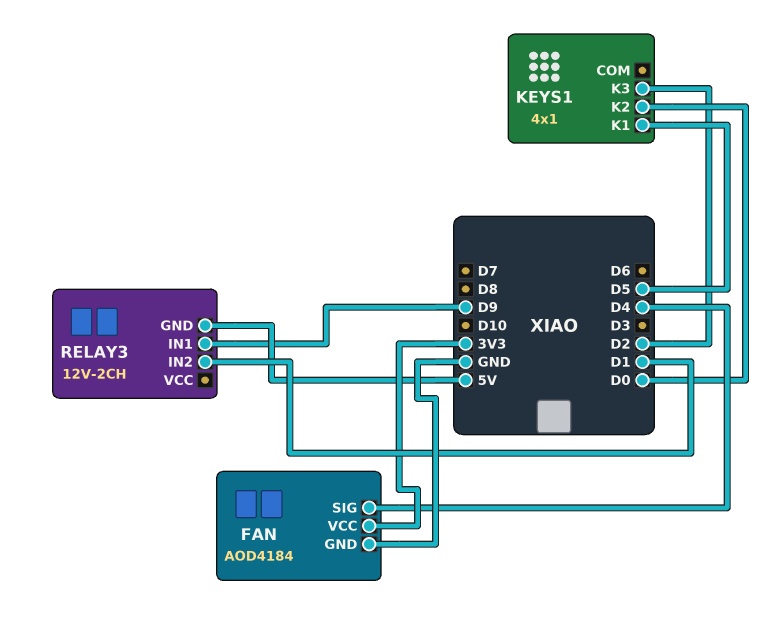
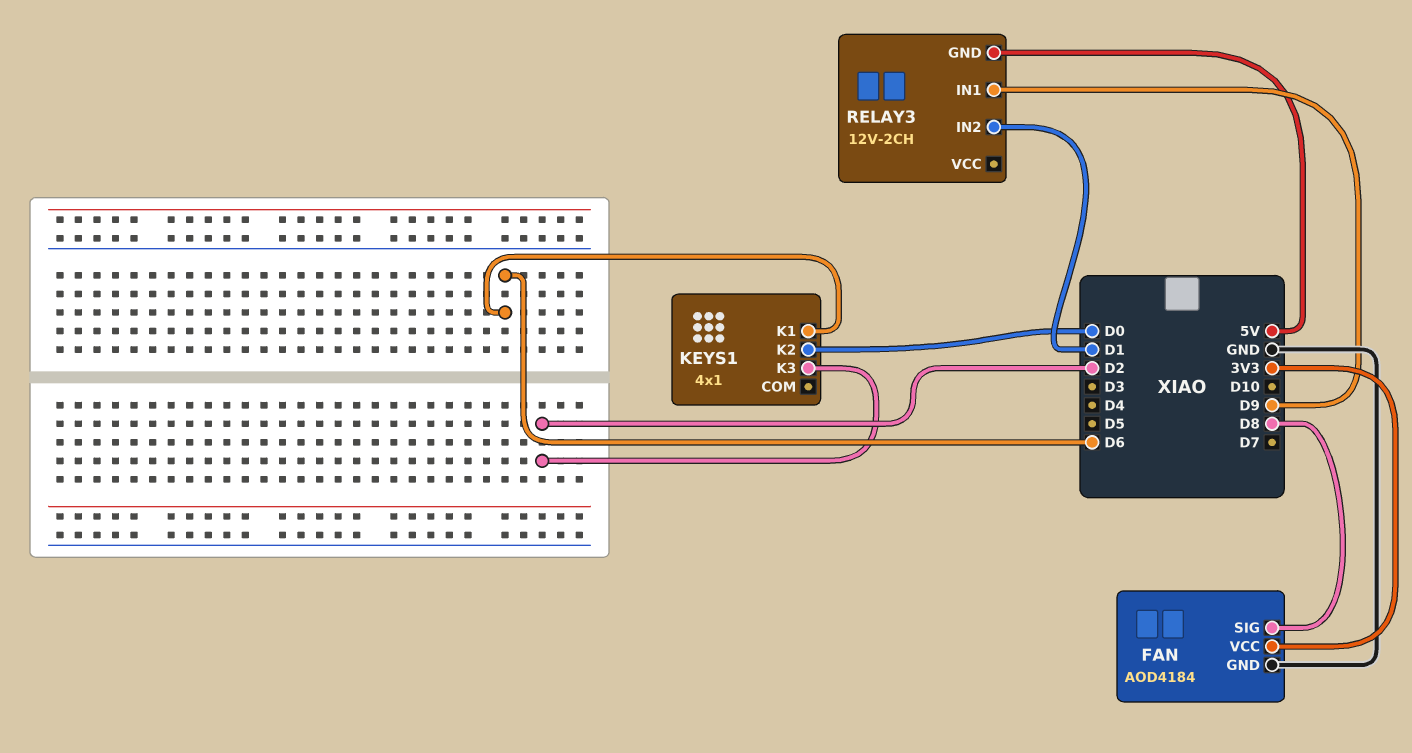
FAN pin SIG: D4 -> D8
KEYS1 pin K1: D5 -> D6

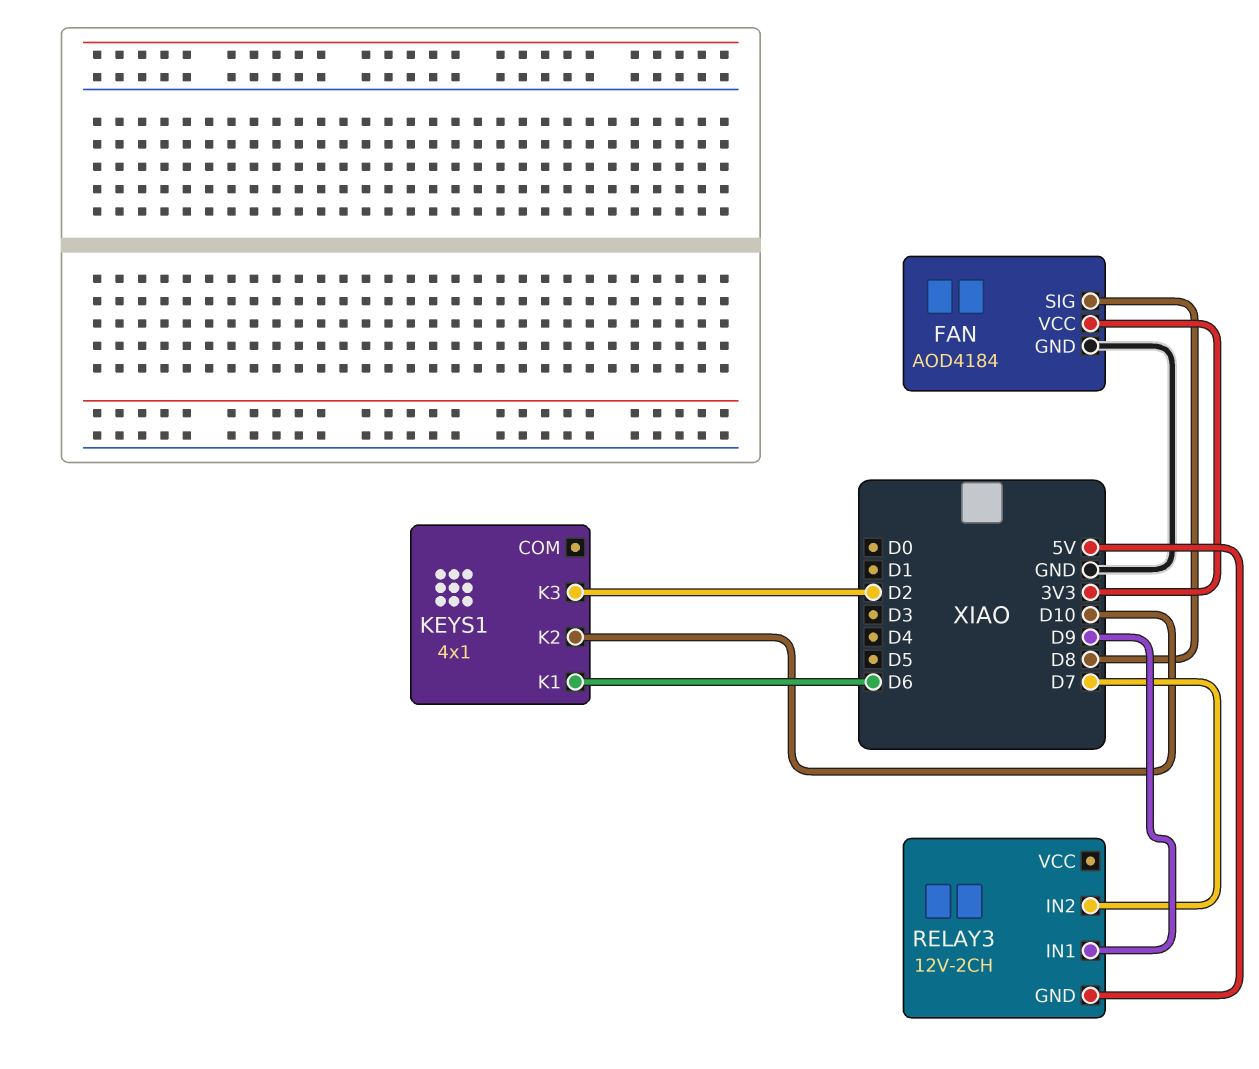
KEYS1 pin K2: D0 -> D10
RELAY3 pin IN2: D1 -> D7

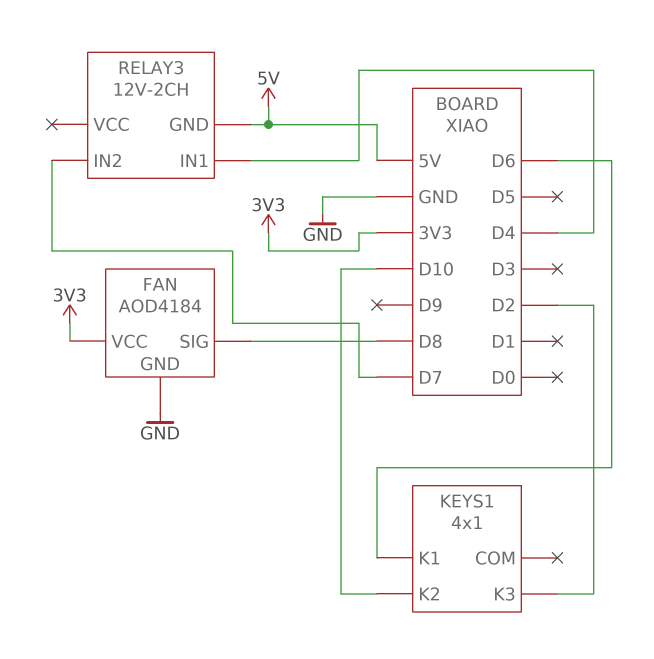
RELAY3 pin IN1: D9 -> D4

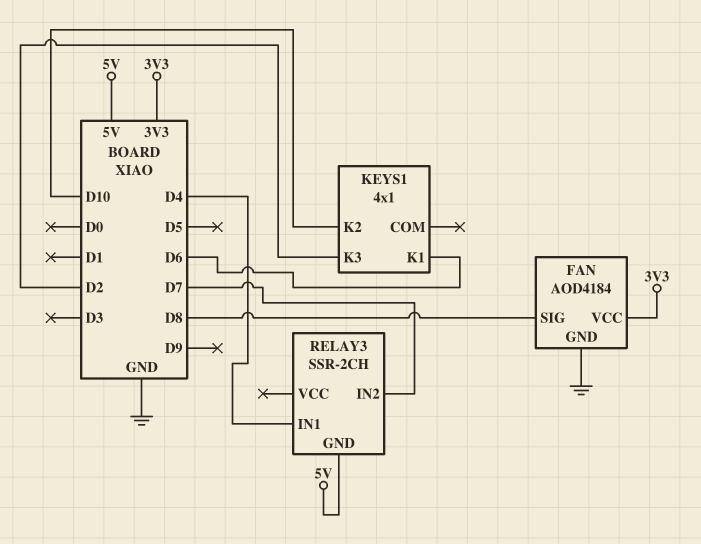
RELAY3: 12V-2CH -> SSR-2CH

